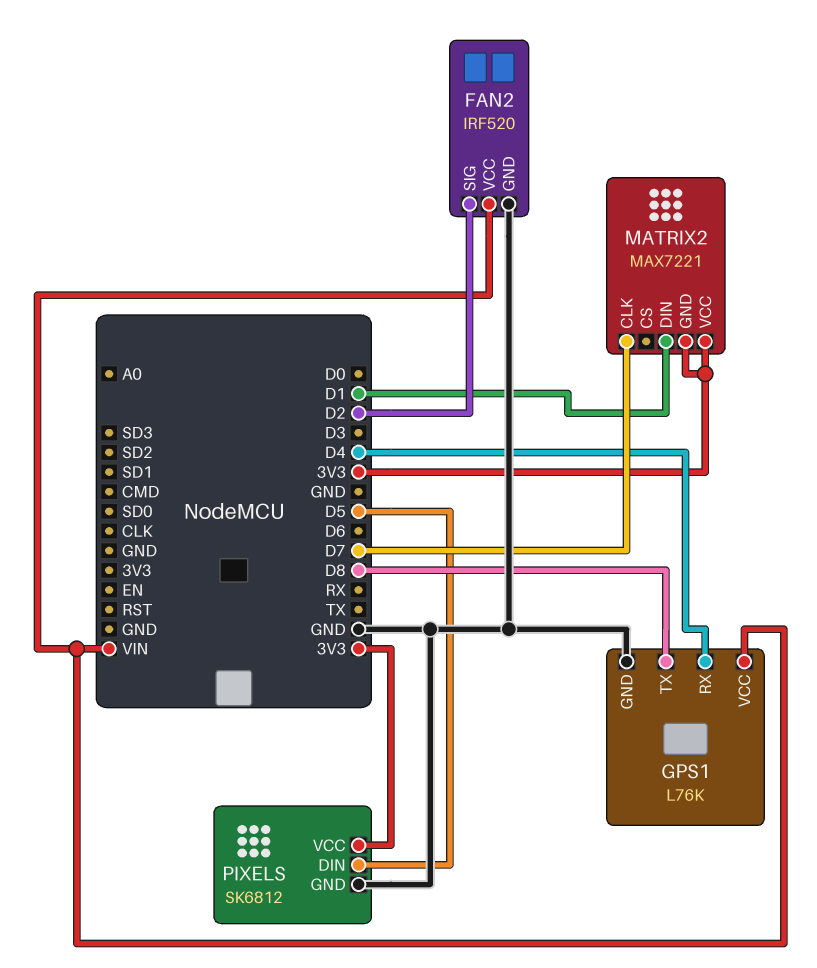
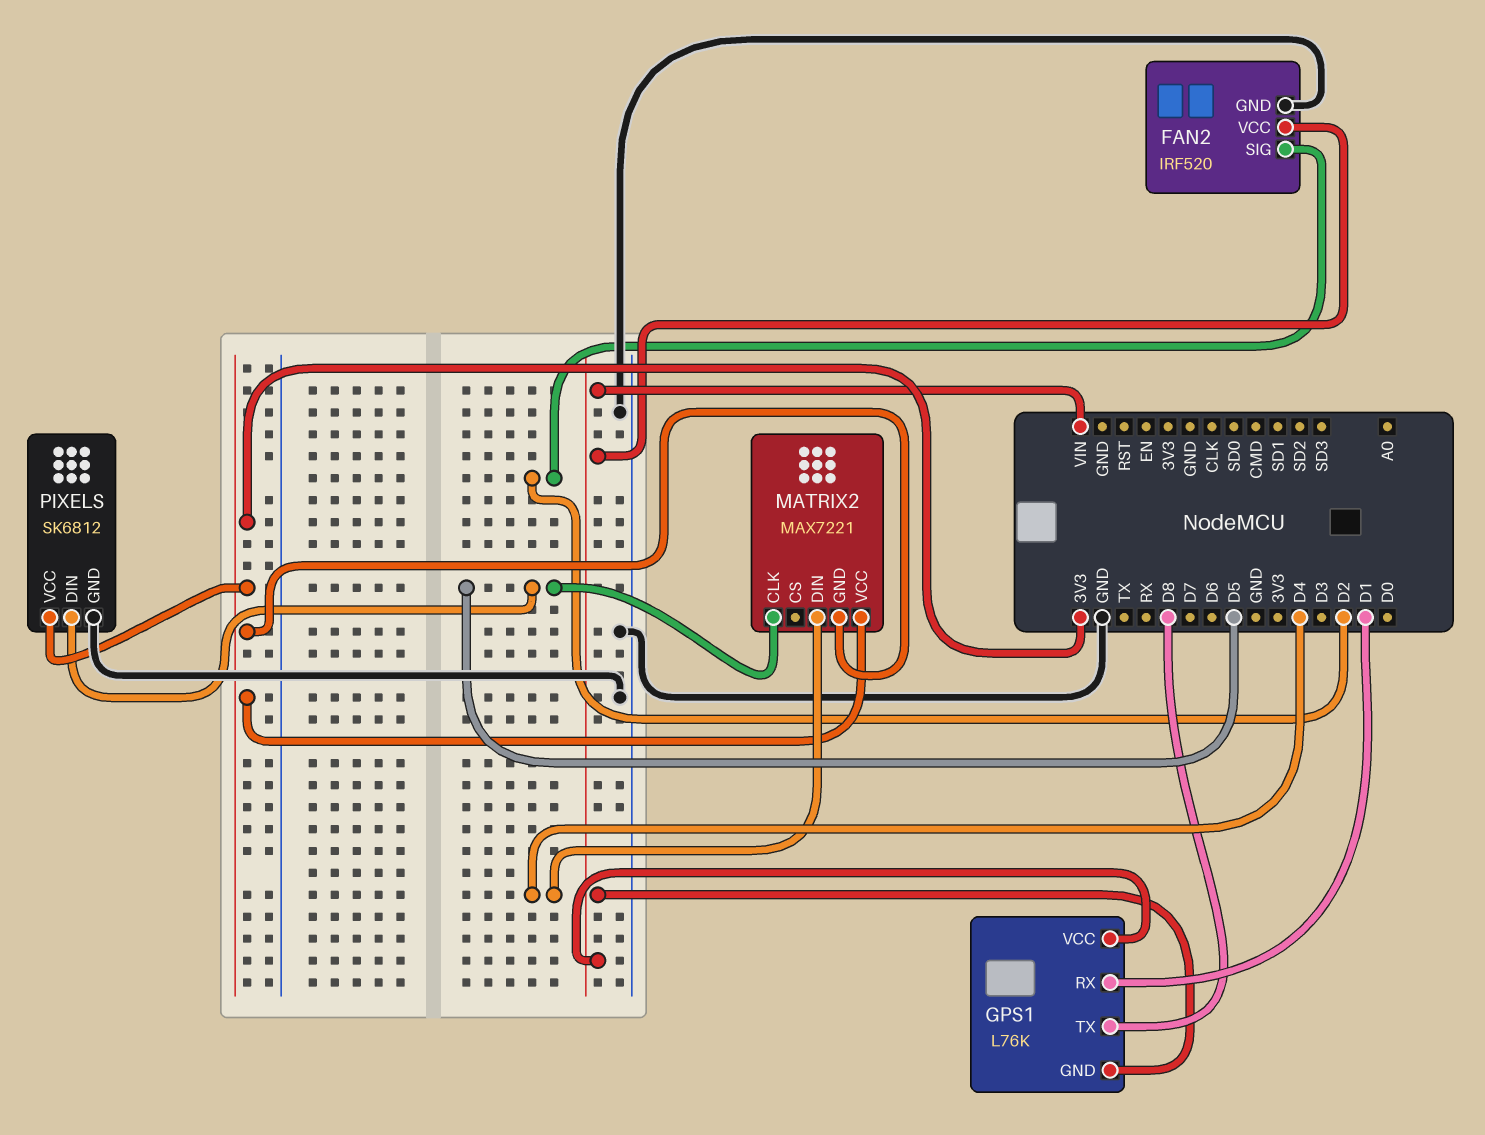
GPS1 pin GND: GND -> VIN
GPS1 pin RX: D4 -> D1
MATRIX2 pin CLK: D7 -> D5
MATRIX2 pin DIN: D1 -> D4

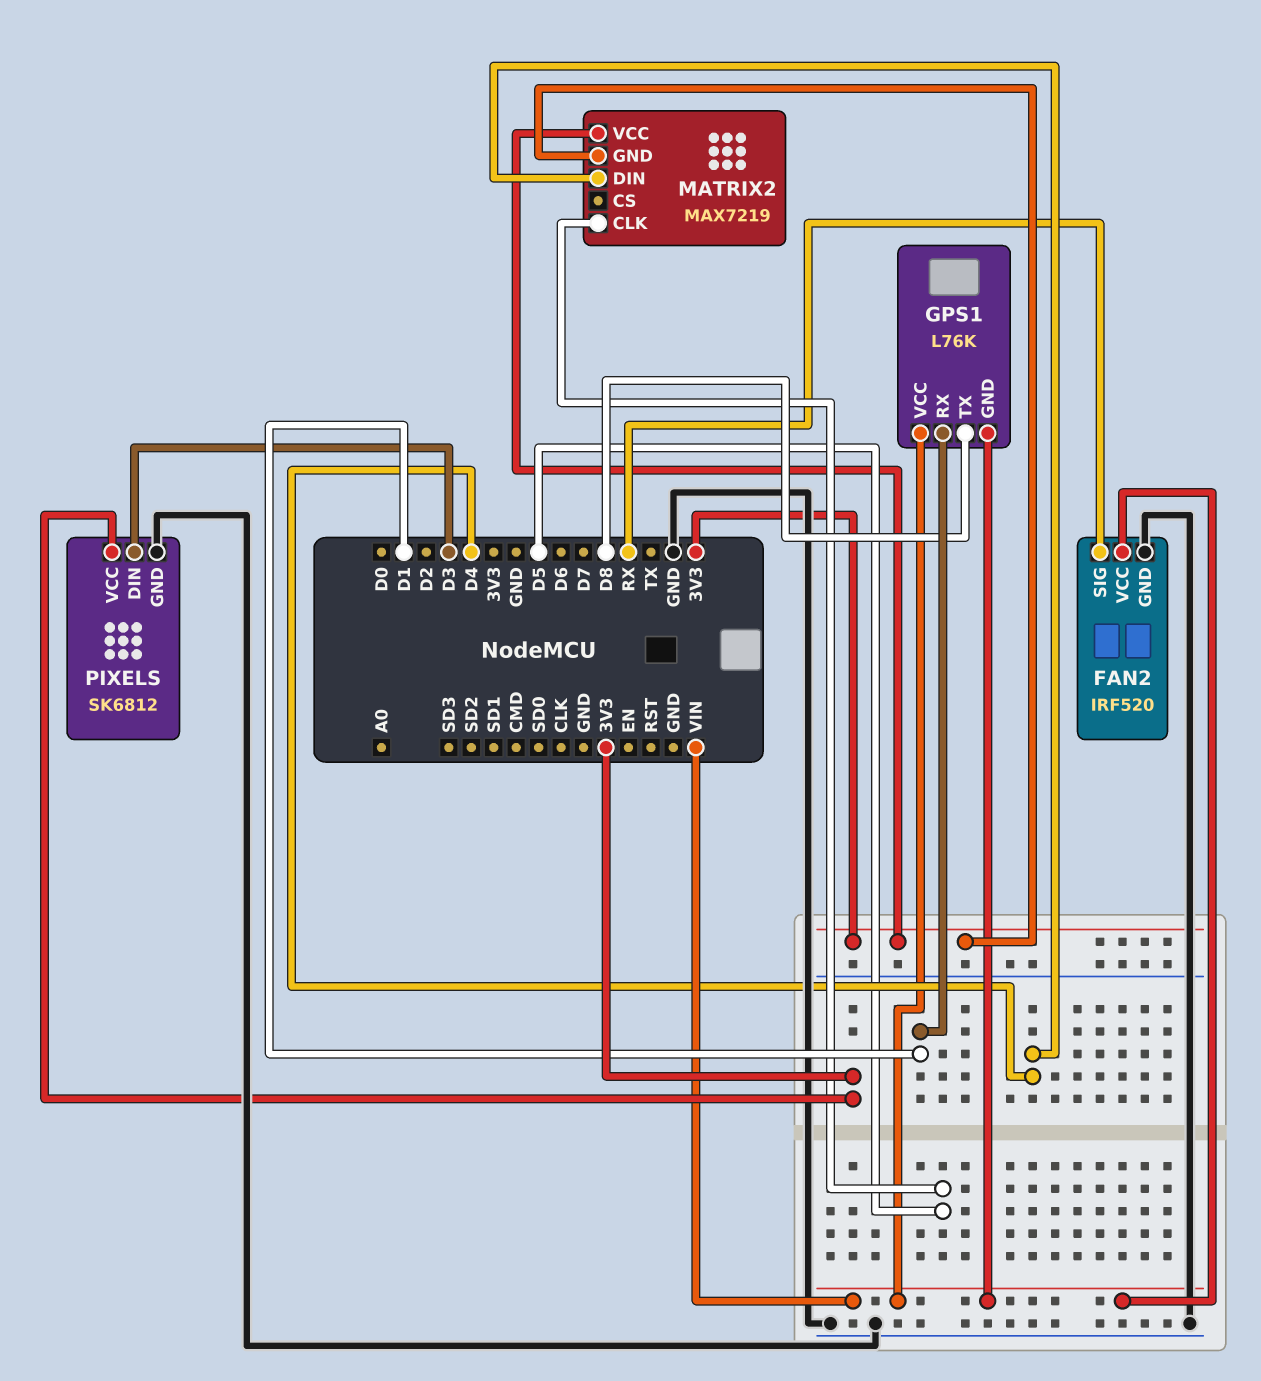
FAN2 pin SIG: D2 -> RX
MATRIX2: MAX7221 -> MAX7219
PIXELS pin DIN: D5 -> D3

